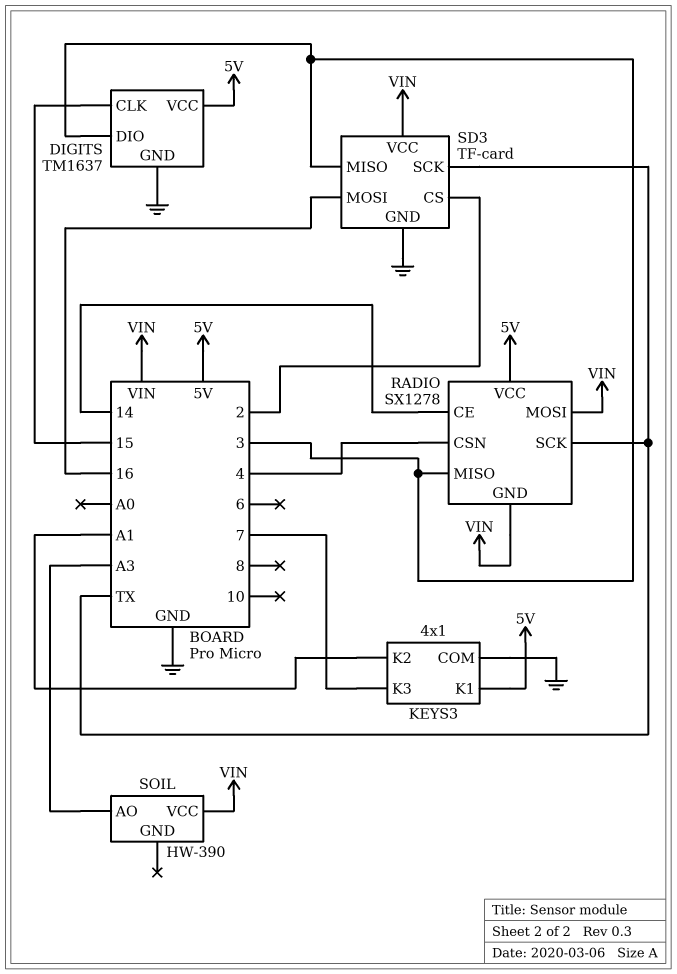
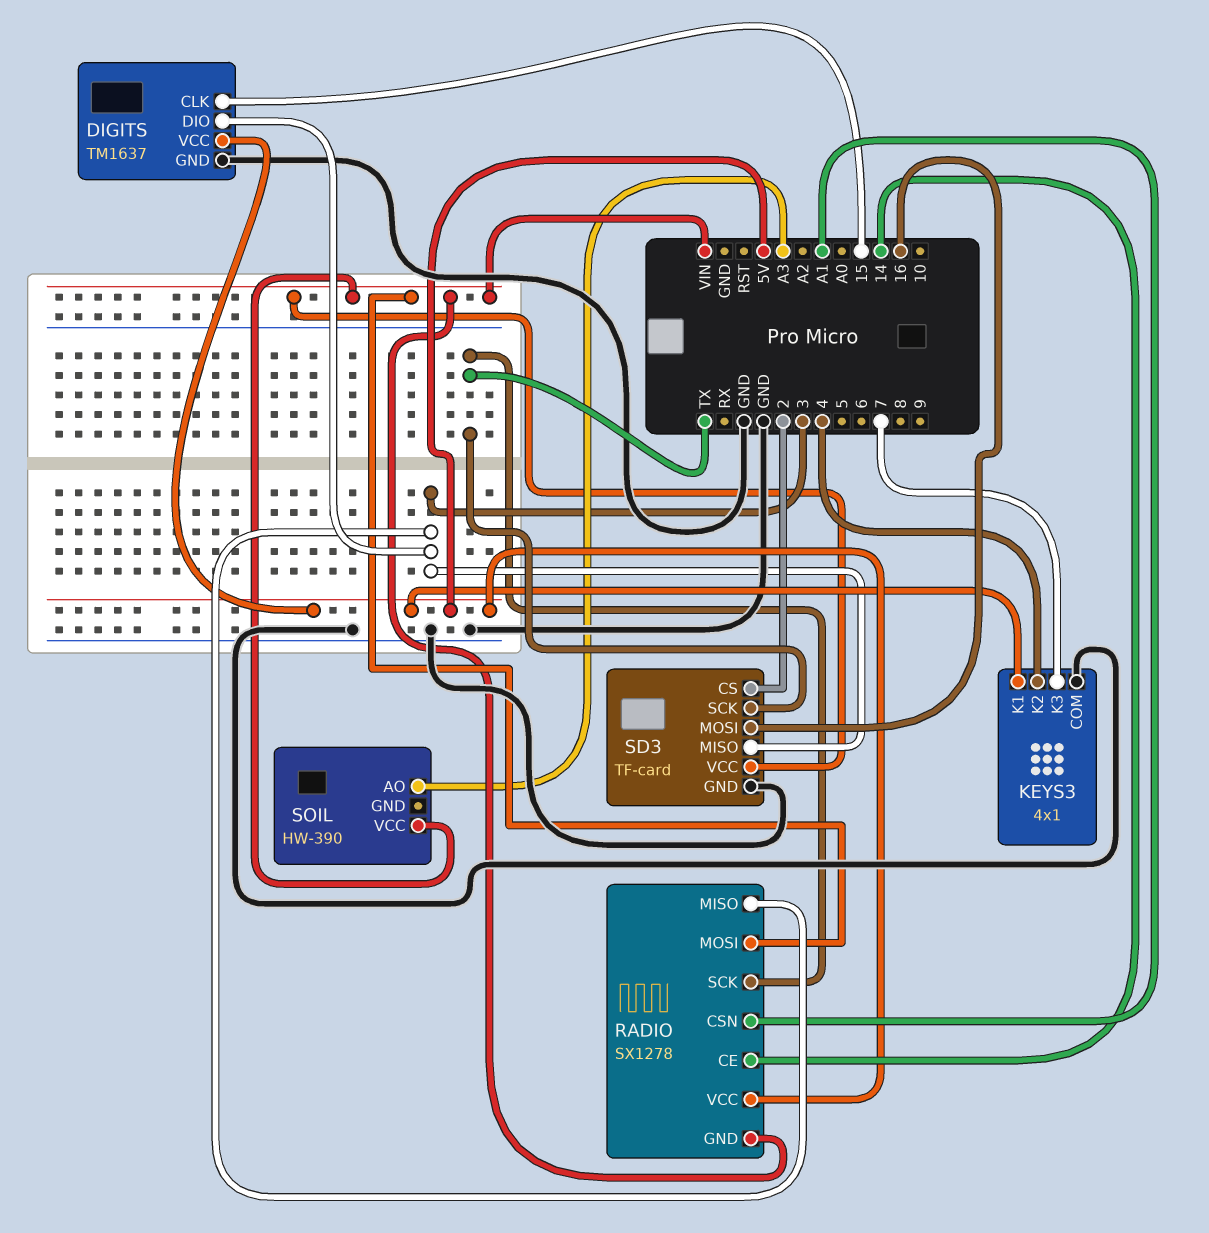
KEYS3 pin K2: A1 -> 4
RADIO pin CSN: 4 -> A1

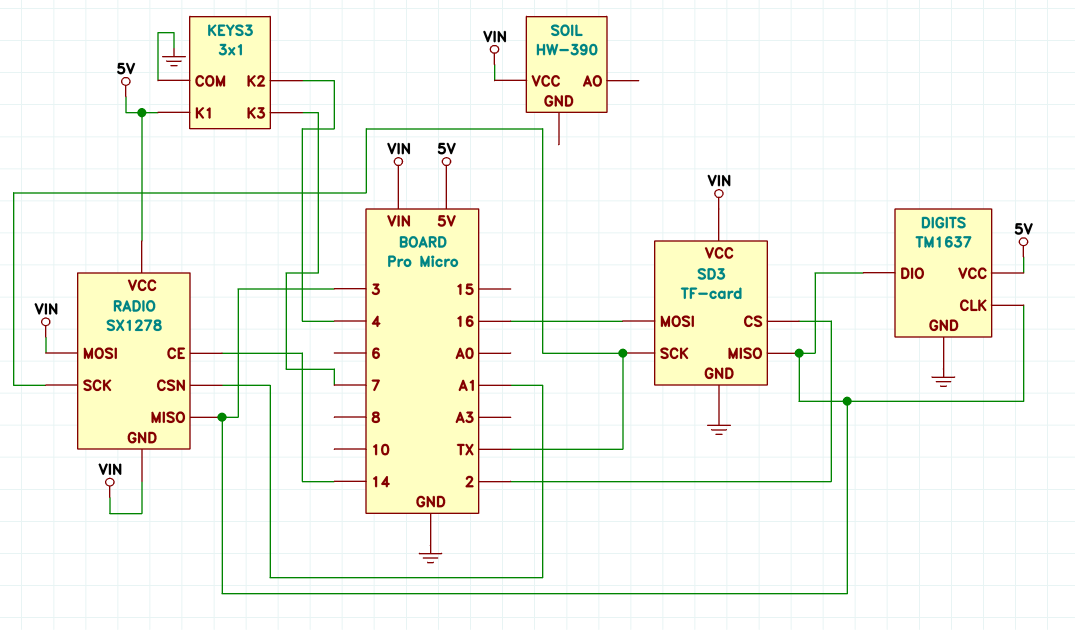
DIGITS pin CLK: 15 -> 3
KEYS3: 4x1 -> 3x1
SOIL pin AO: A3 -> none

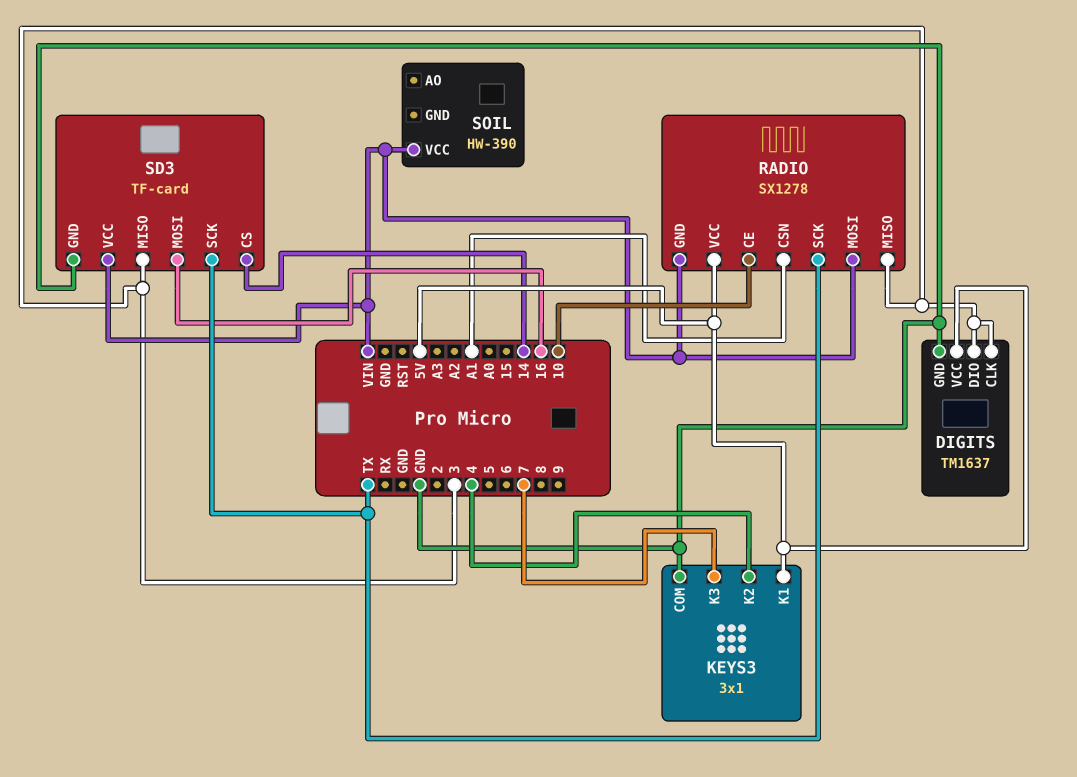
RADIO pin CE: 14 -> 10
SD3 pin CS: 2 -> 14

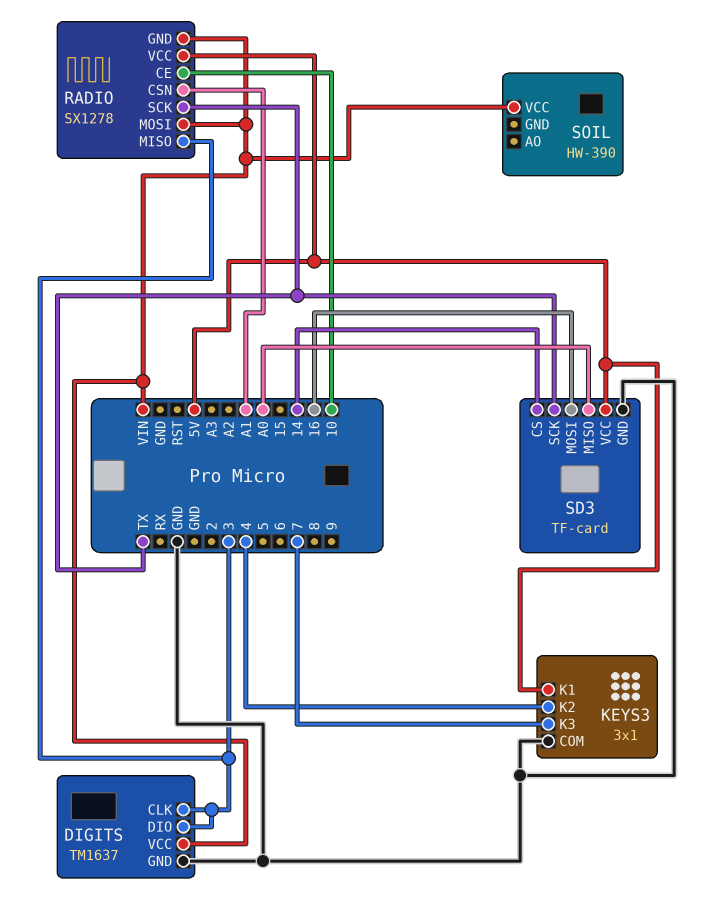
DIGITS pin VCC: 5V -> VIN
SD3 pin MISO: 3 -> A0
SD3 pin VCC: VIN -> 5V

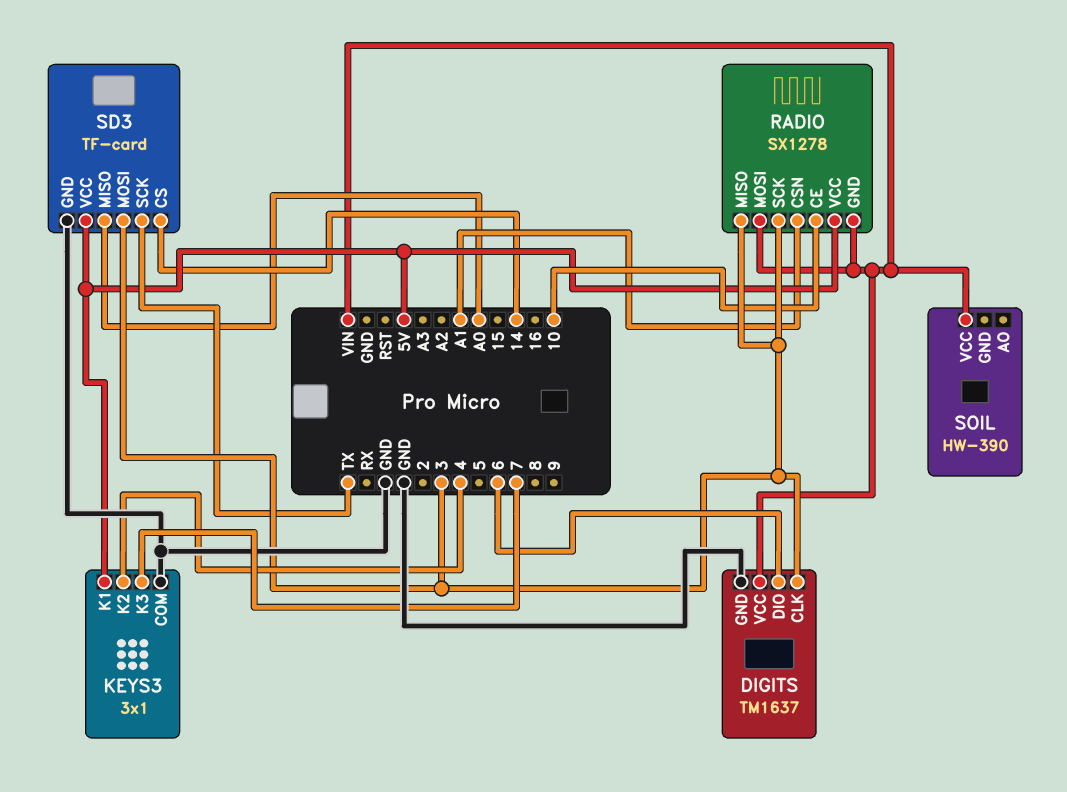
DIGITS pin DIO: 3 -> 6
RADIO pin SCK: TX -> 3
SD3 pin MOSI: 16 -> 3

